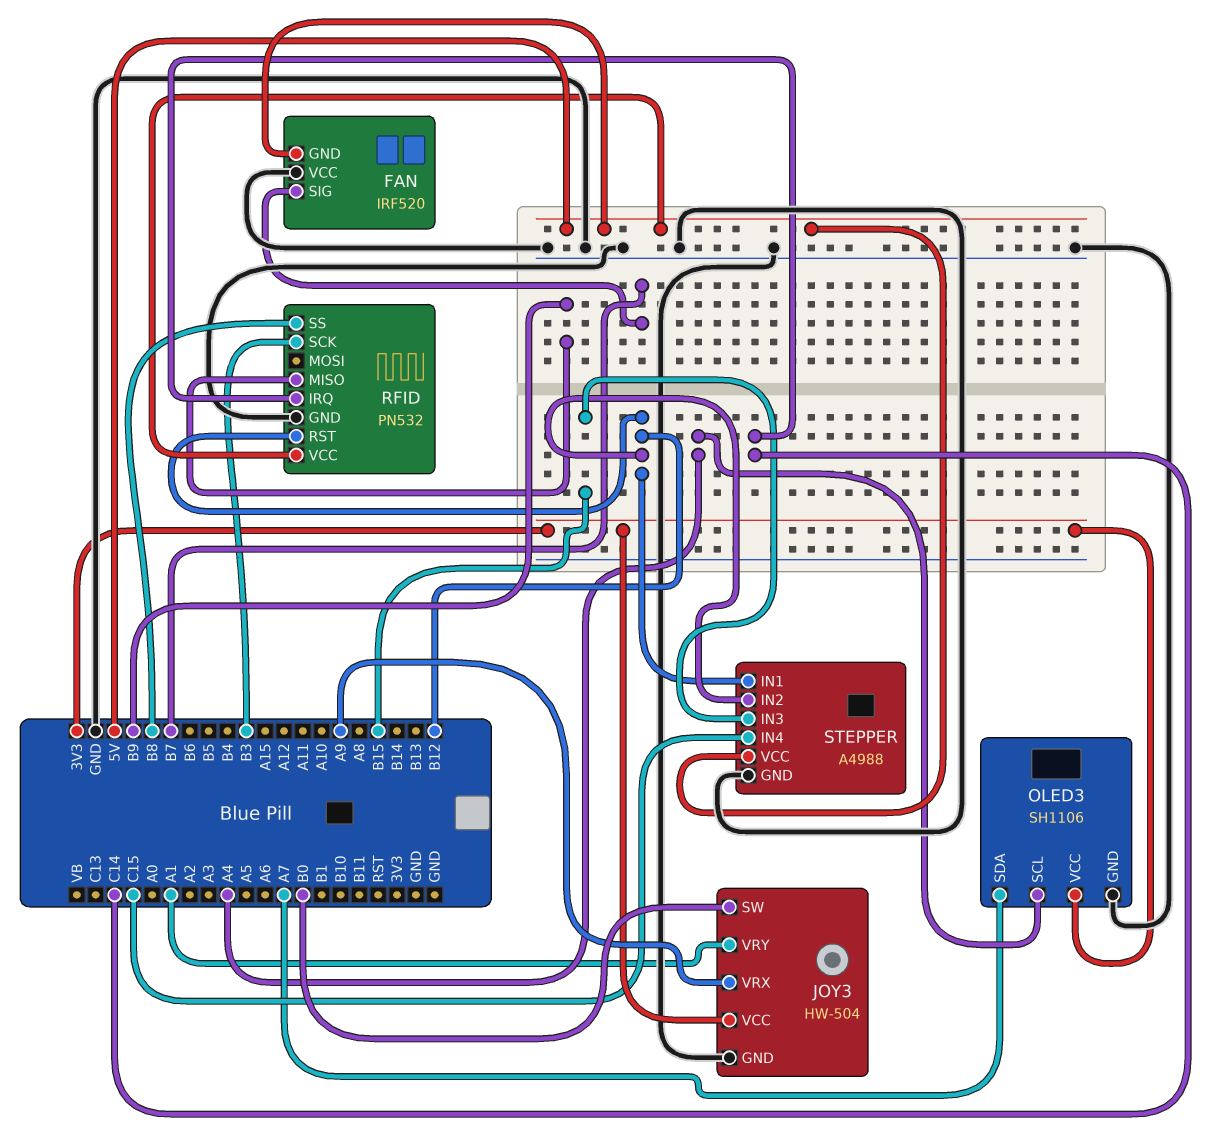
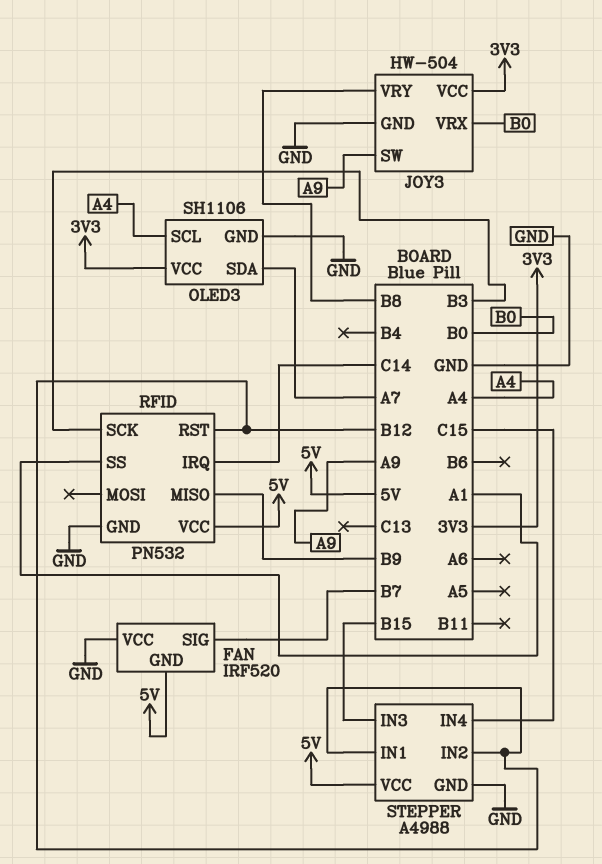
JOY3 pin SW: B0 -> A9
JOY3 pin VRX: A9 -> B0
JOY3 pin VRY: A1 -> B8
RFID pin SS: B8 -> A1

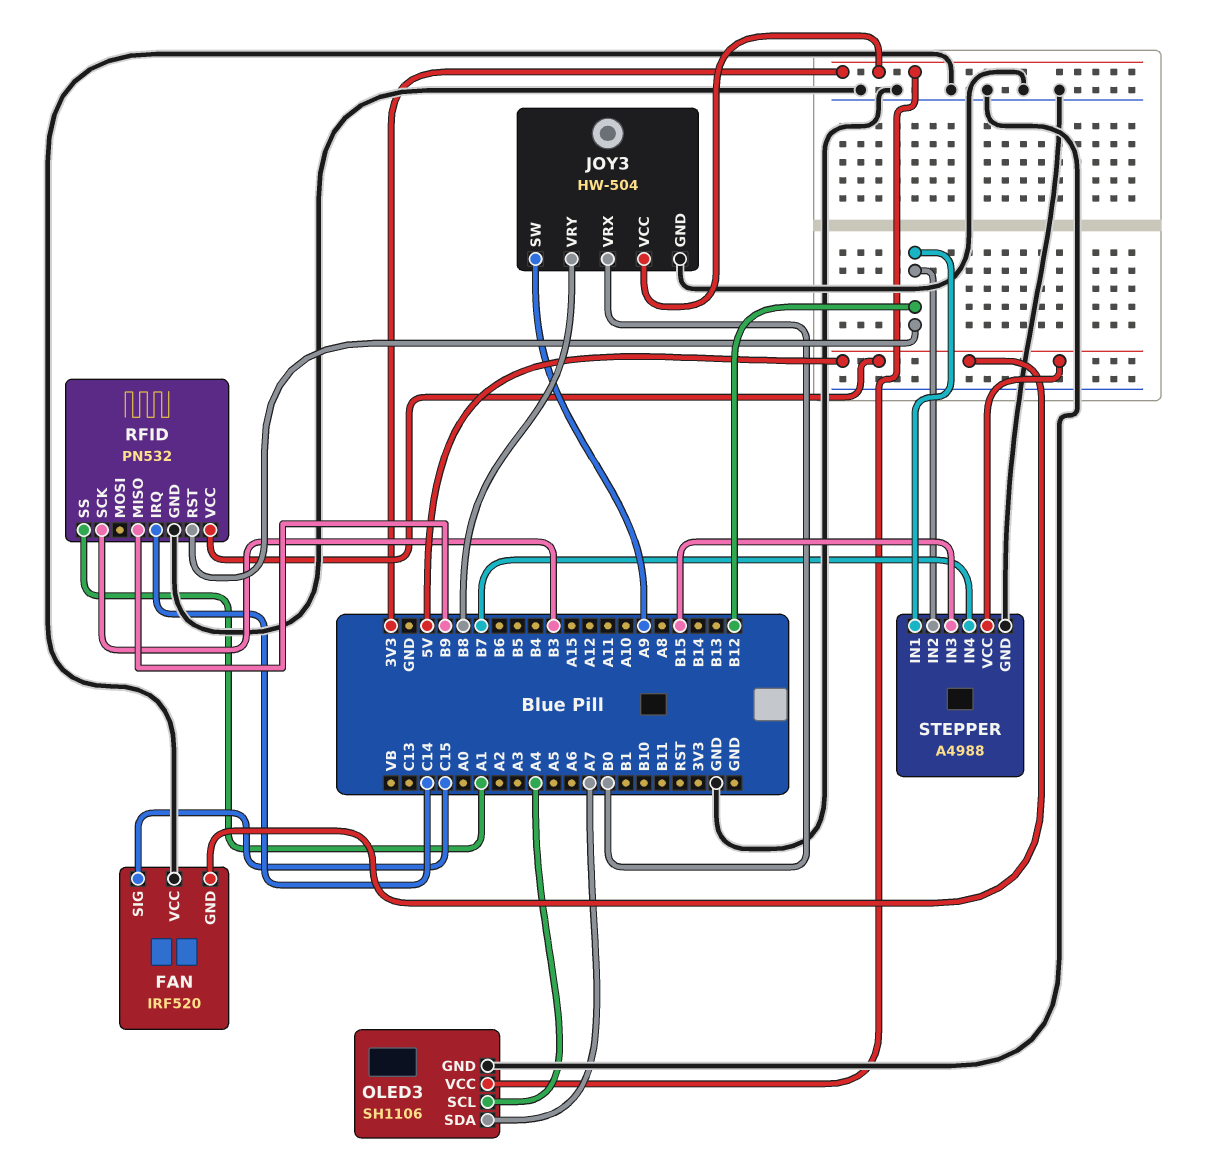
FAN pin SIG: B7 -> C15
STEPPER pin IN4: C15 -> B7

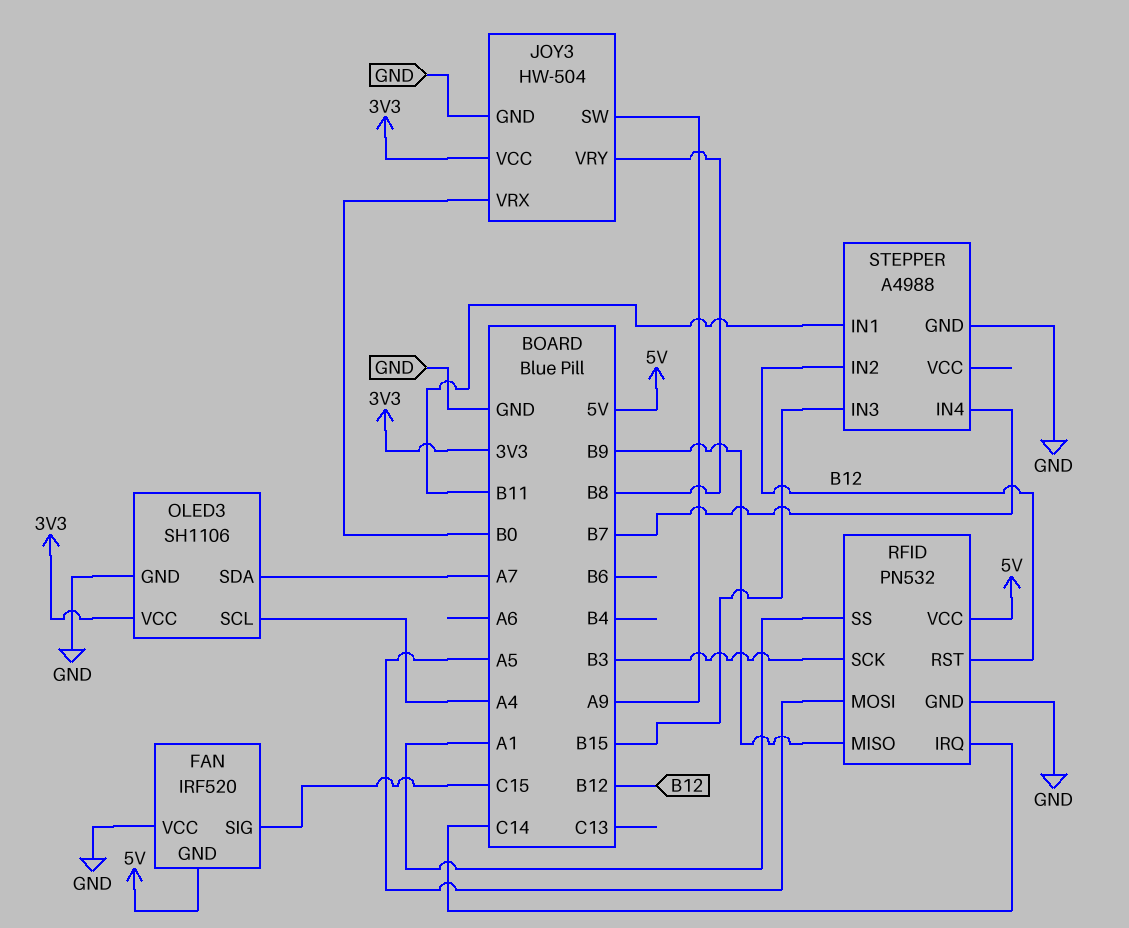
RFID pin MOSI: none -> A5
STEPPER pin IN1: B12 -> B11
STEPPER pin VCC: 5V -> none

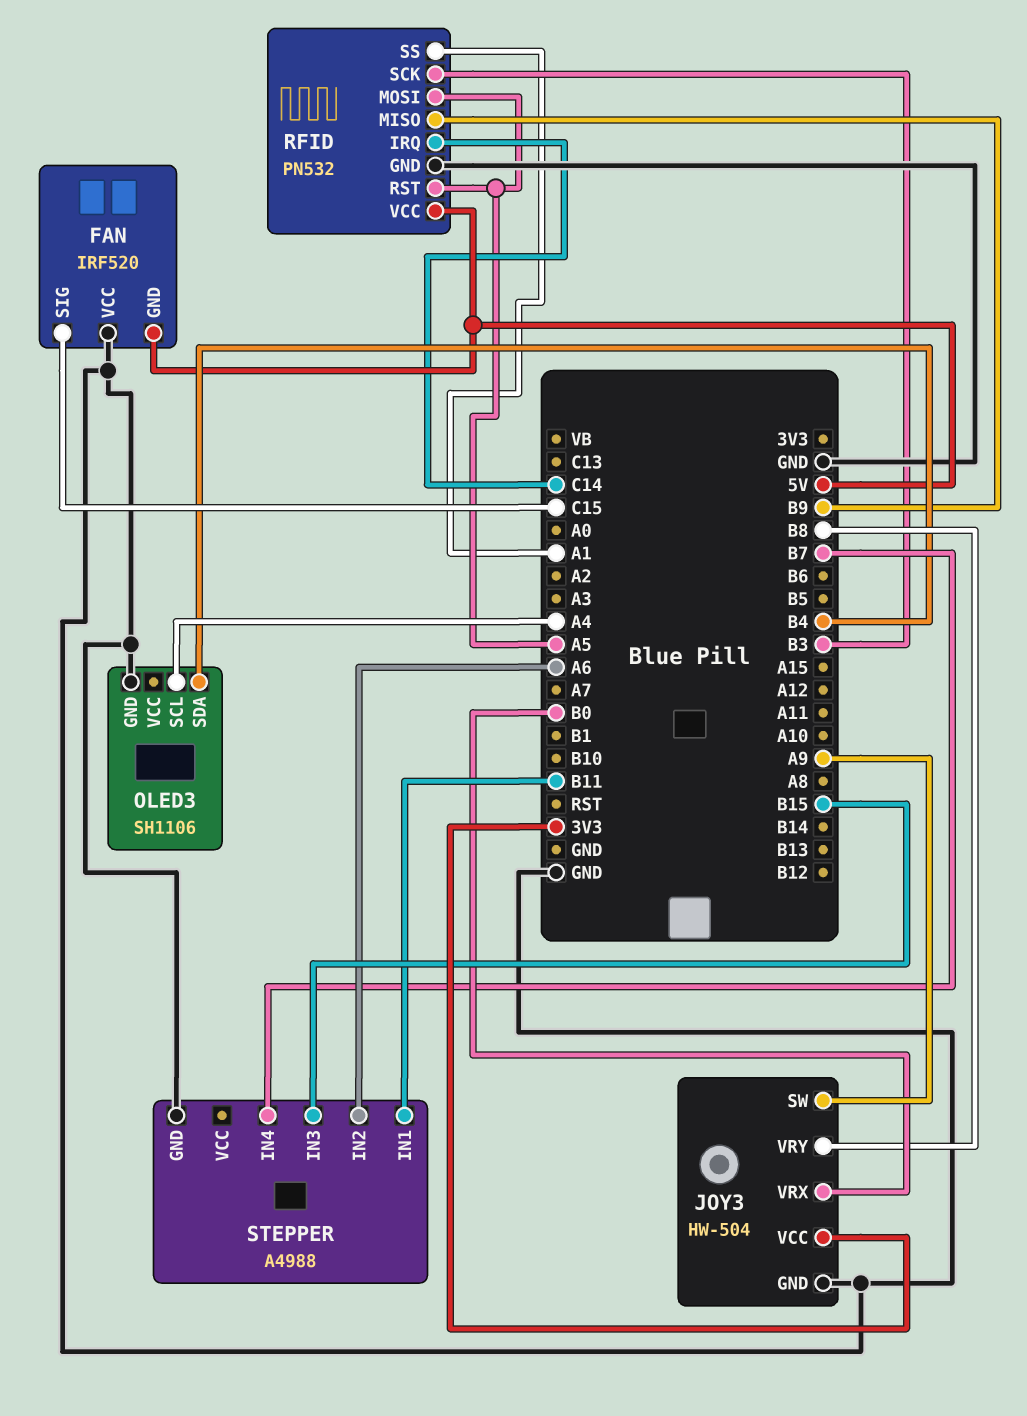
OLED3 pin SDA: A7 -> B4
OLED3 pin VCC: 3V3 -> none
RFID pin RST: B12 -> A5
STEPPER pin IN2: B12 -> A6

